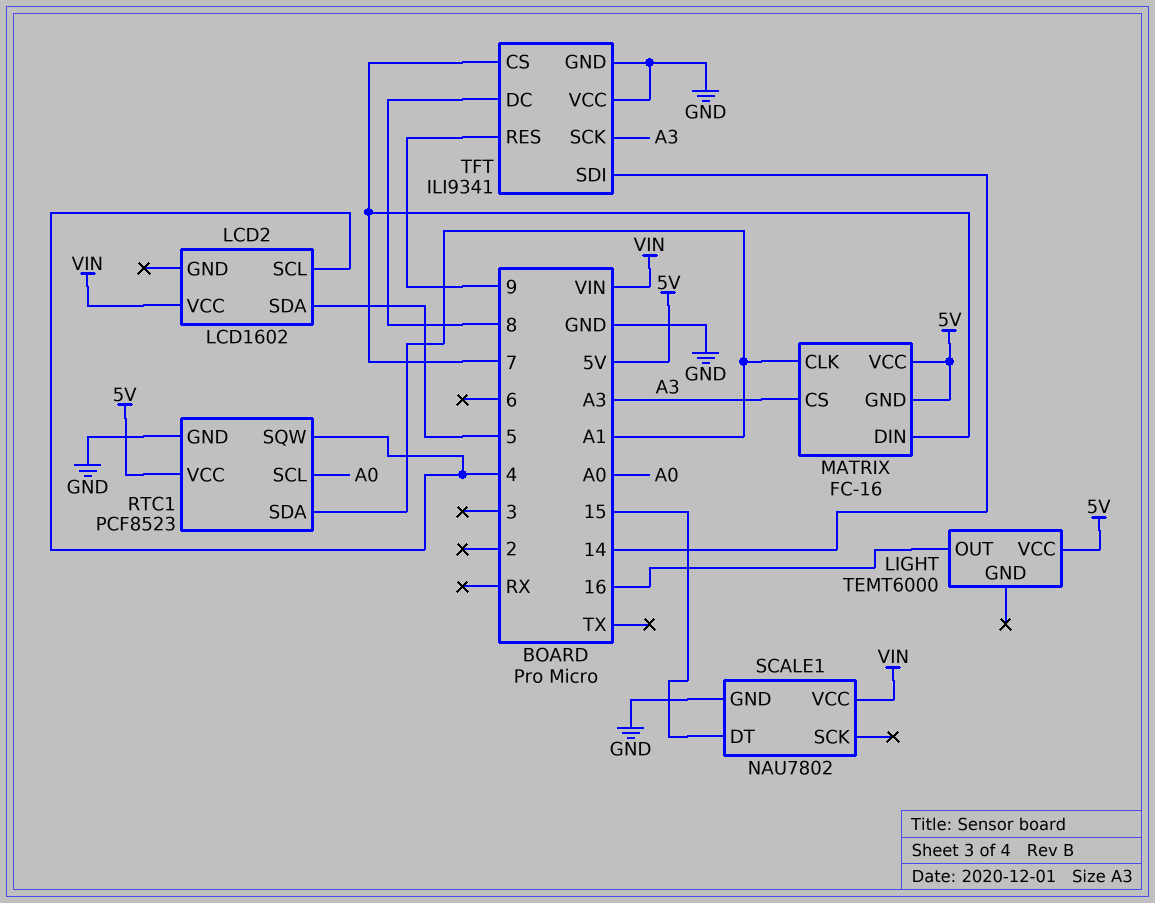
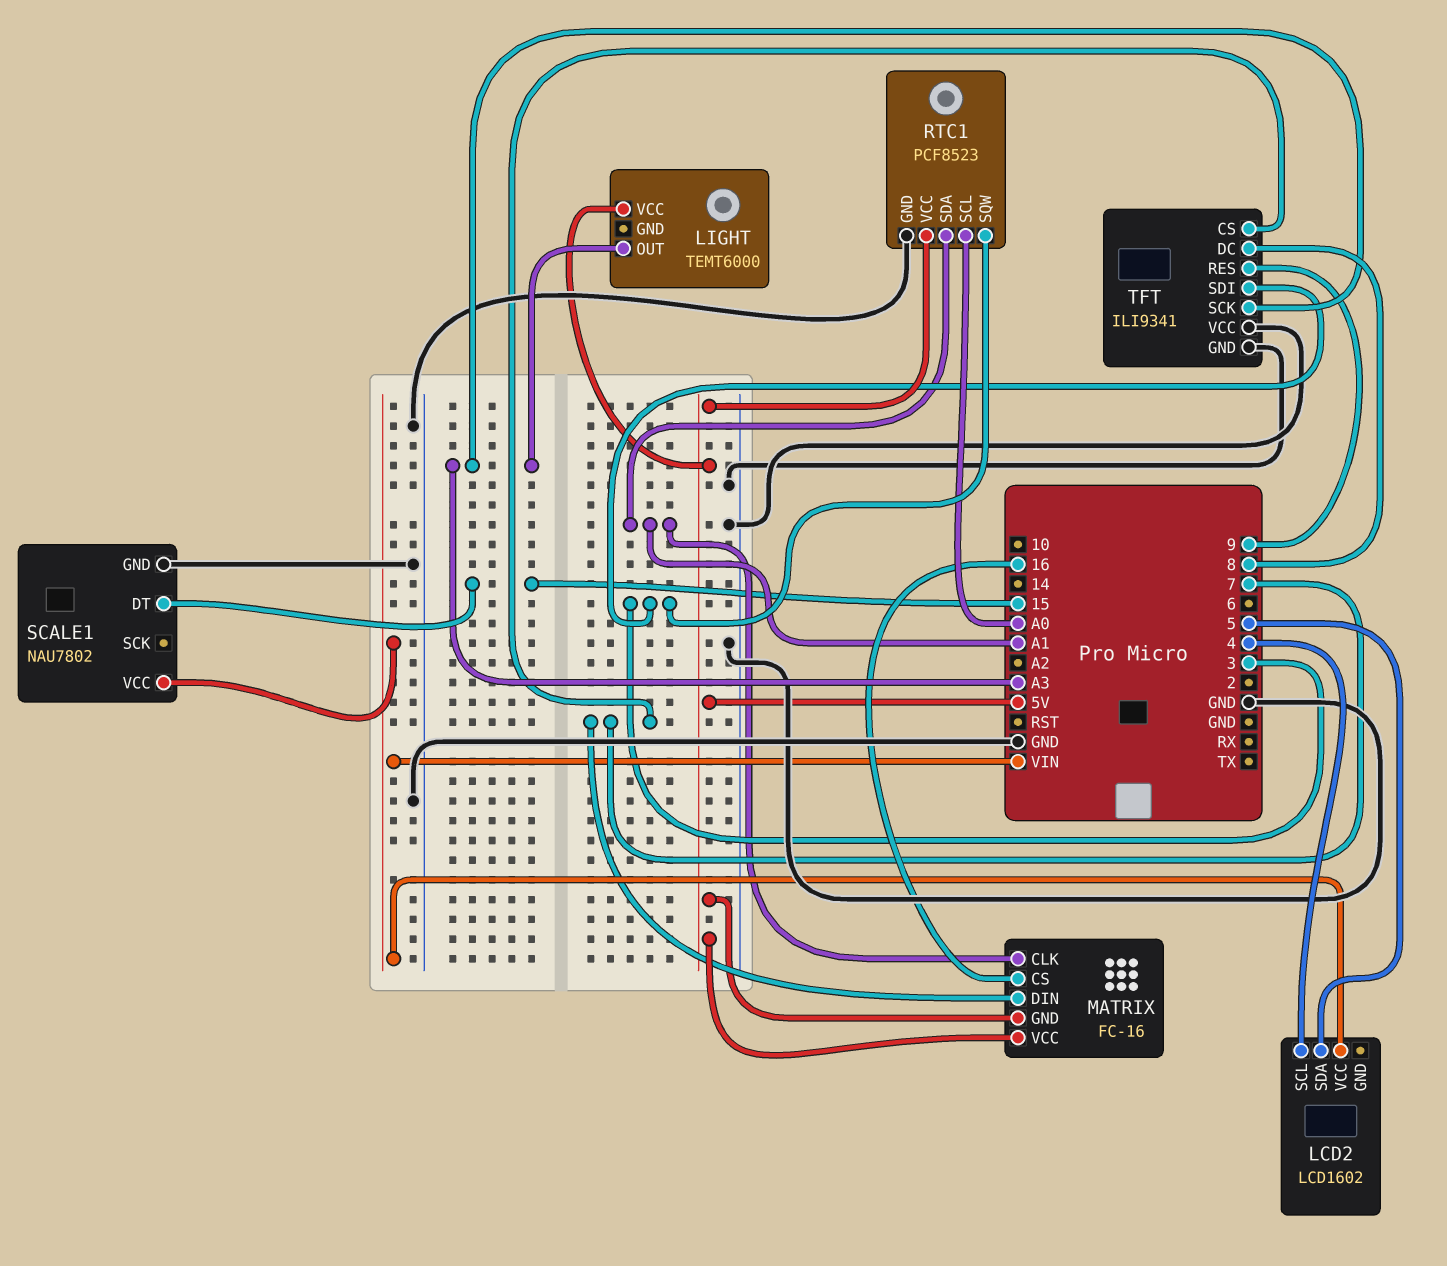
LIGHT pin OUT: 16 -> A3
MATRIX pin CS: A3 -> 16
RTC1 pin SQW: 4 -> 3
TFT pin SDI: 14 -> 3

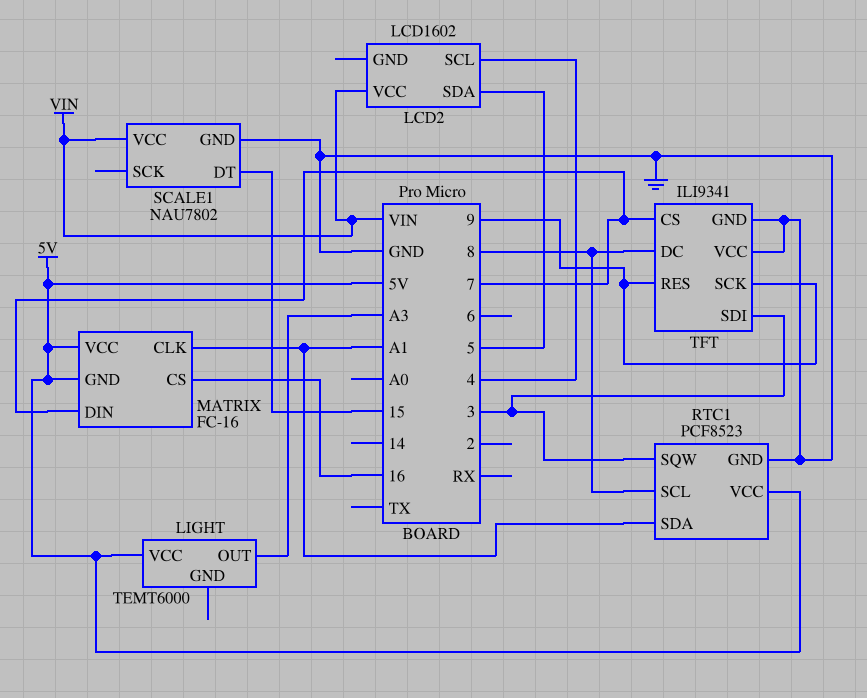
RTC1 pin SCL: A0 -> 8
TFT pin SCK: A3 -> 9

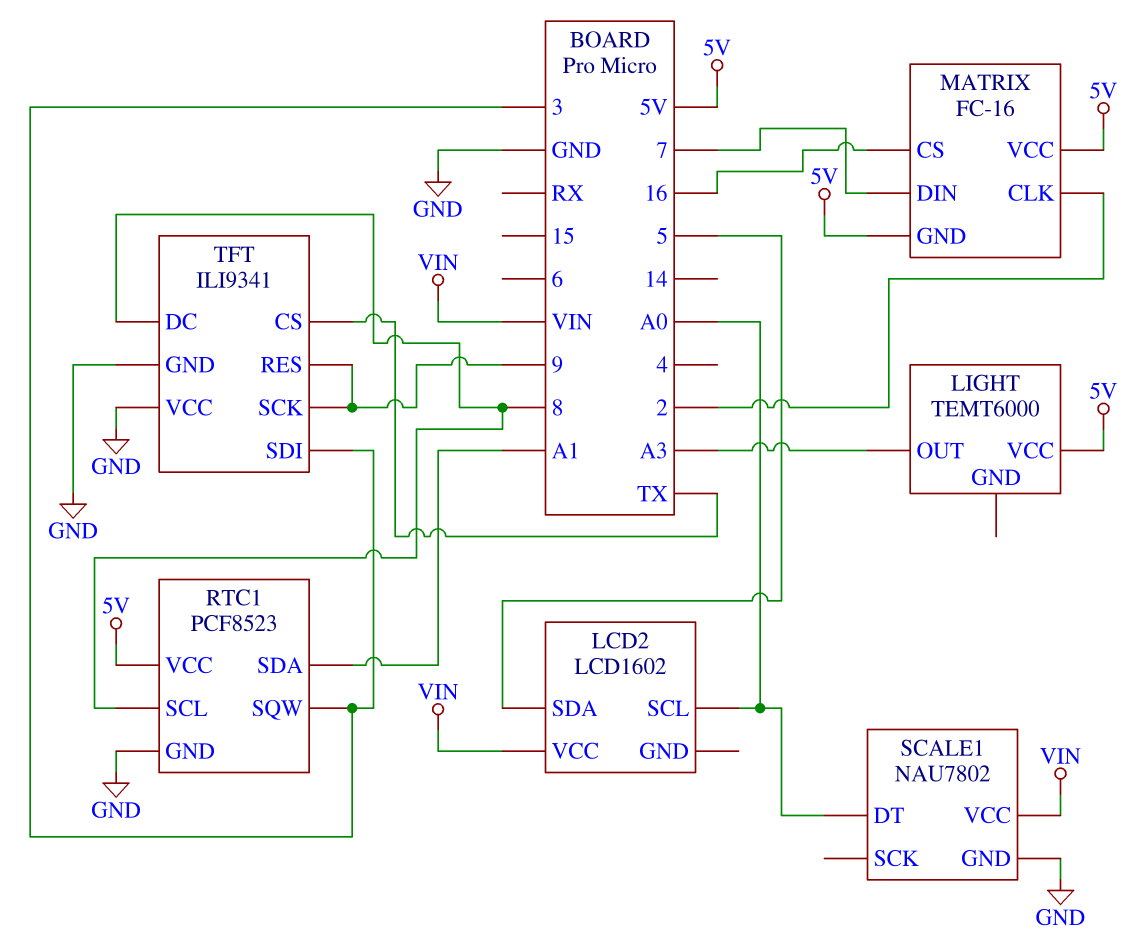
LCD2 pin SCL: 4 -> A0
MATRIX pin CLK: A1 -> 2
SCALE1 pin DT: 15 -> A0
TFT pin CS: 7 -> TX

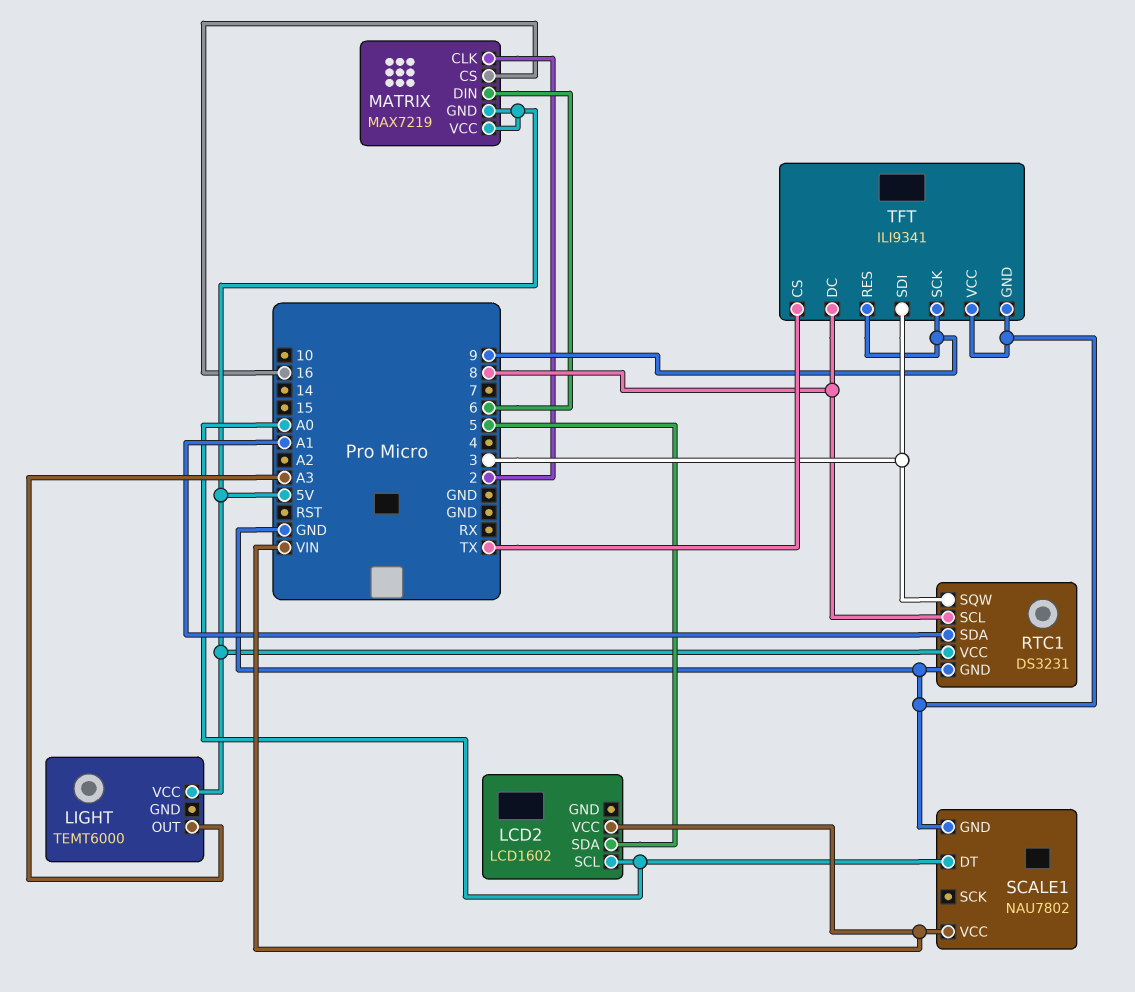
MATRIX: FC-16 -> MAX7219
MATRIX pin DIN: 7 -> 6
RTC1: PCF8523 -> DS3231

